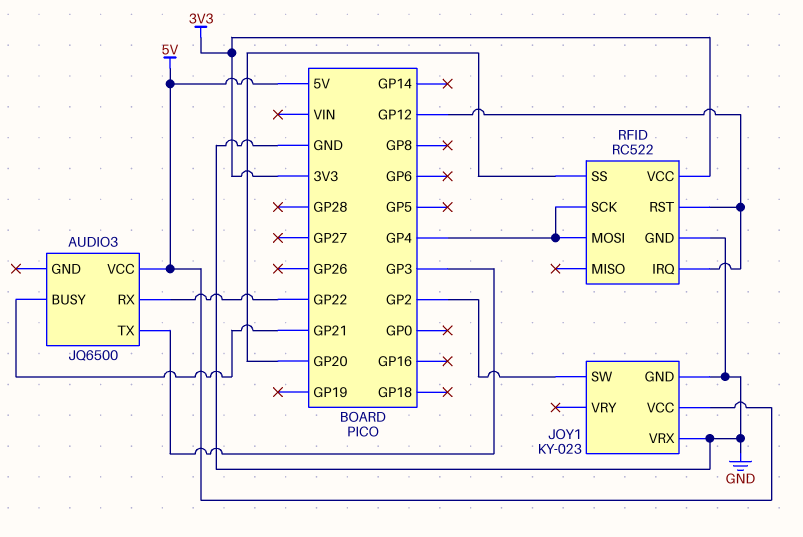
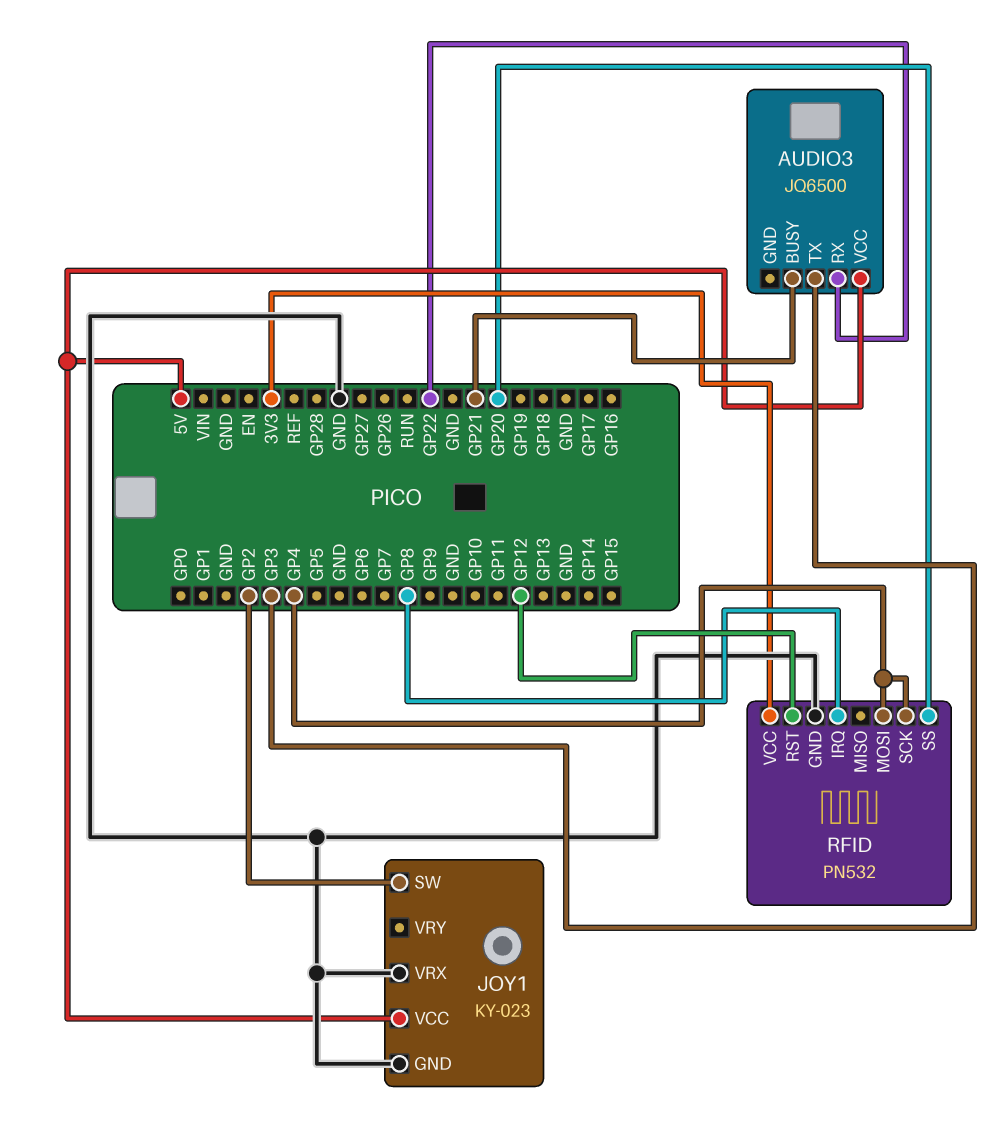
RFID: RC522 -> PN532
RFID pin IRQ: GP12 -> GP8

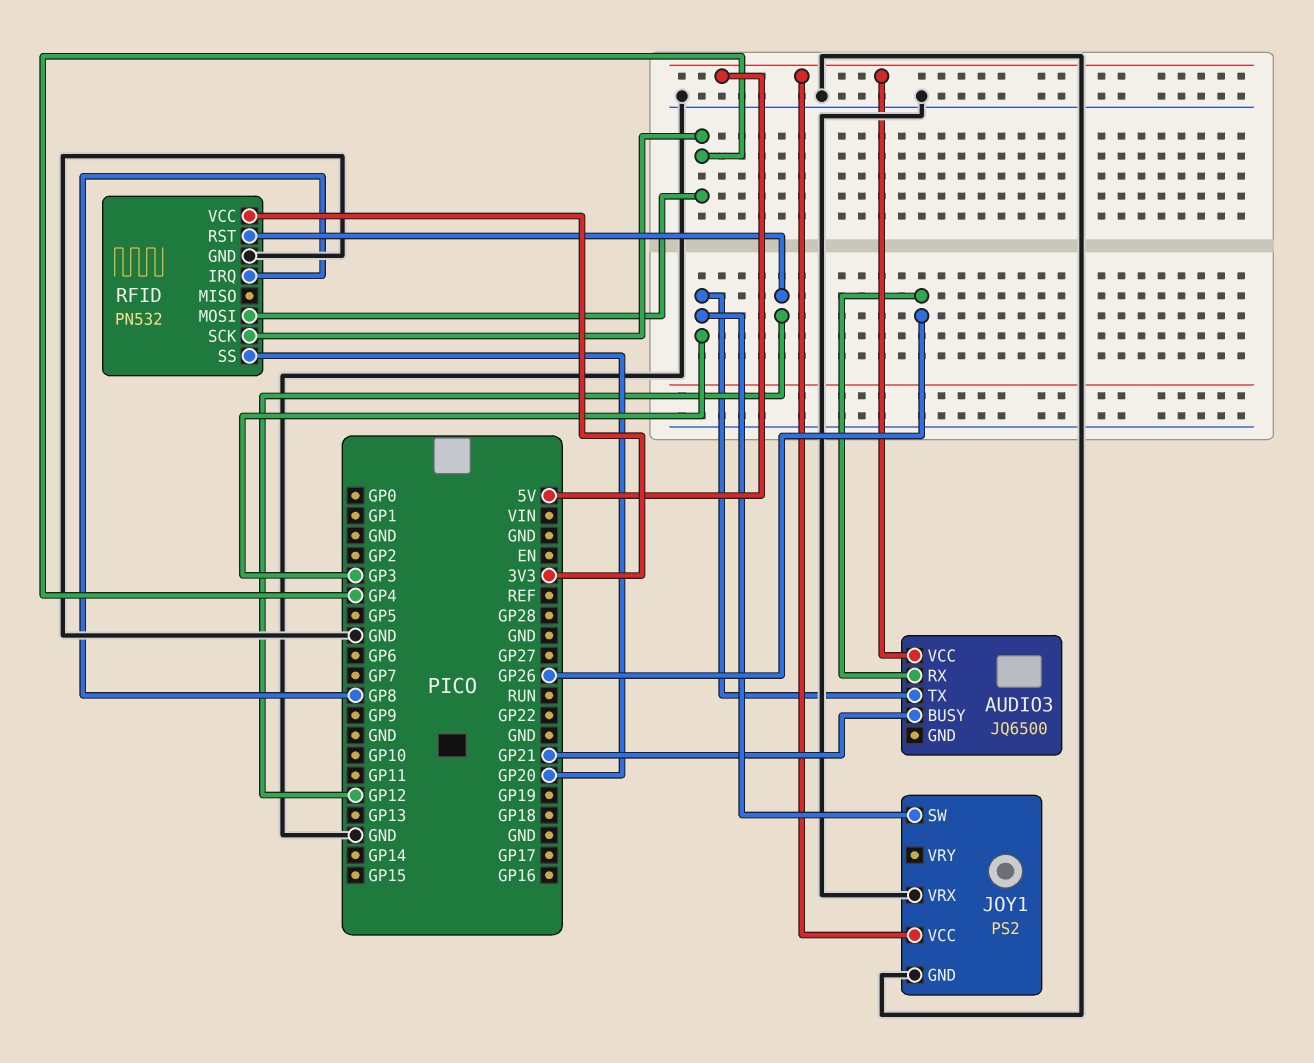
AUDIO3 pin RX: GP22 -> GP26
JOY1: KY-023 -> PS2
JOY1 pin SW: GP2 -> GP3

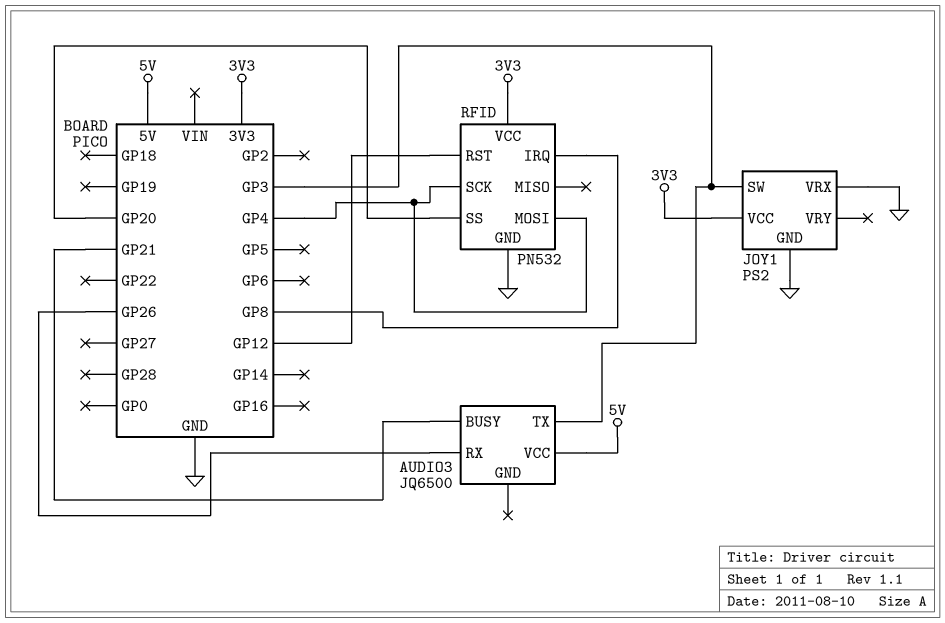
JOY1 pin VCC: 5V -> 3V3

